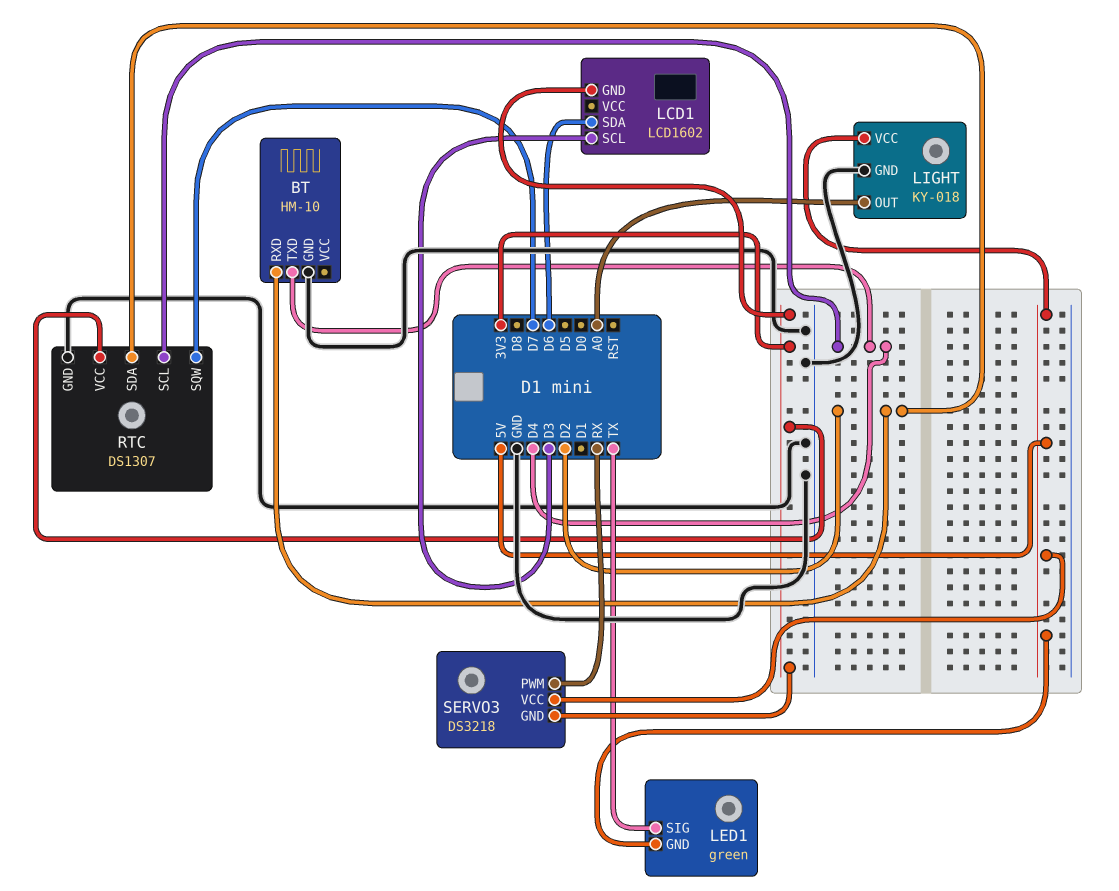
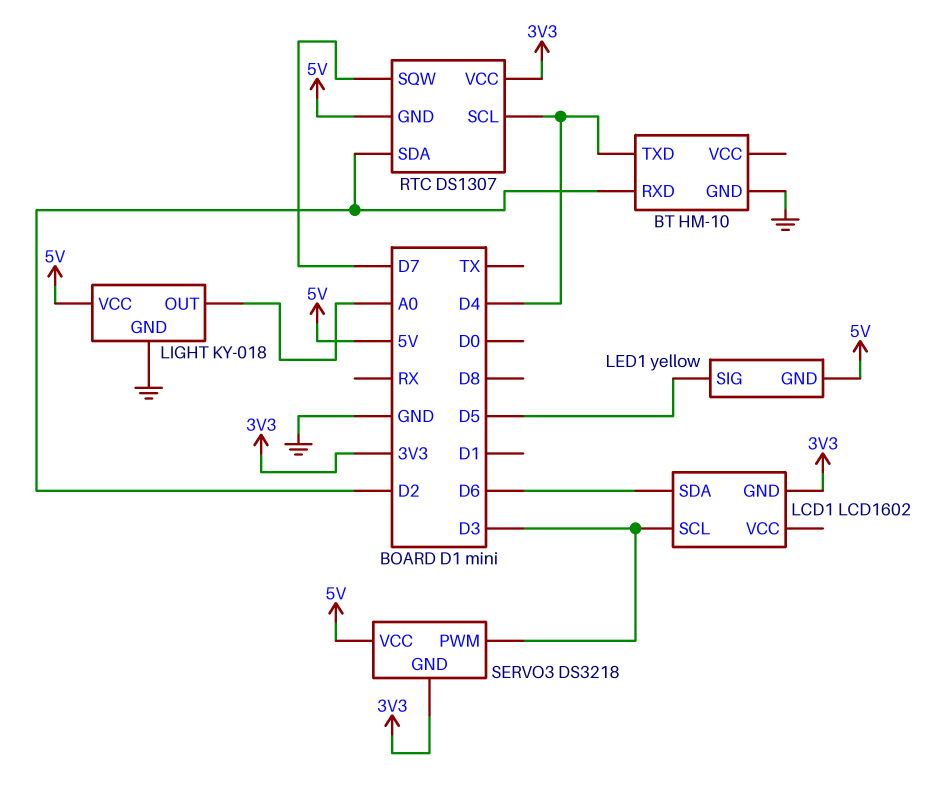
LED1: green -> yellow
LED1 pin SIG: TX -> D5
RTC pin GND: GND -> 5V
SERVO3 pin PWM: RX -> D3

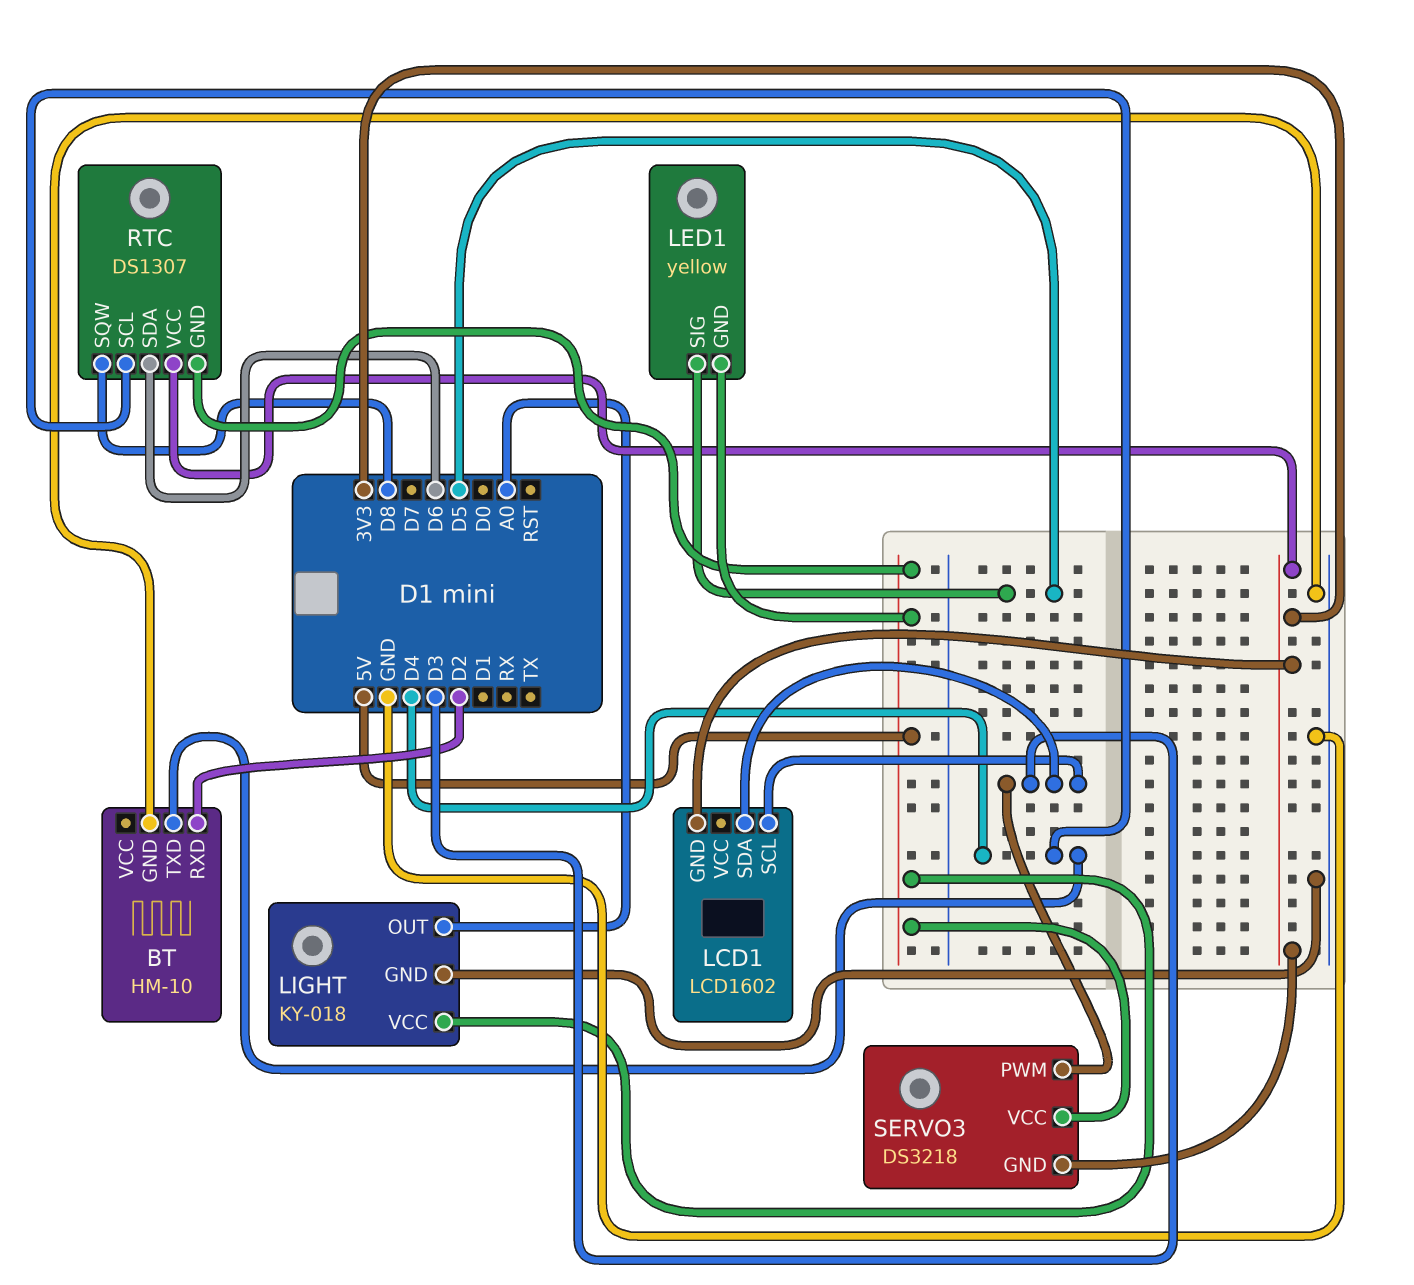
LCD1 pin SDA: D6 -> D3
RTC pin SDA: D2 -> D6
RTC pin SQW: D7 -> D8

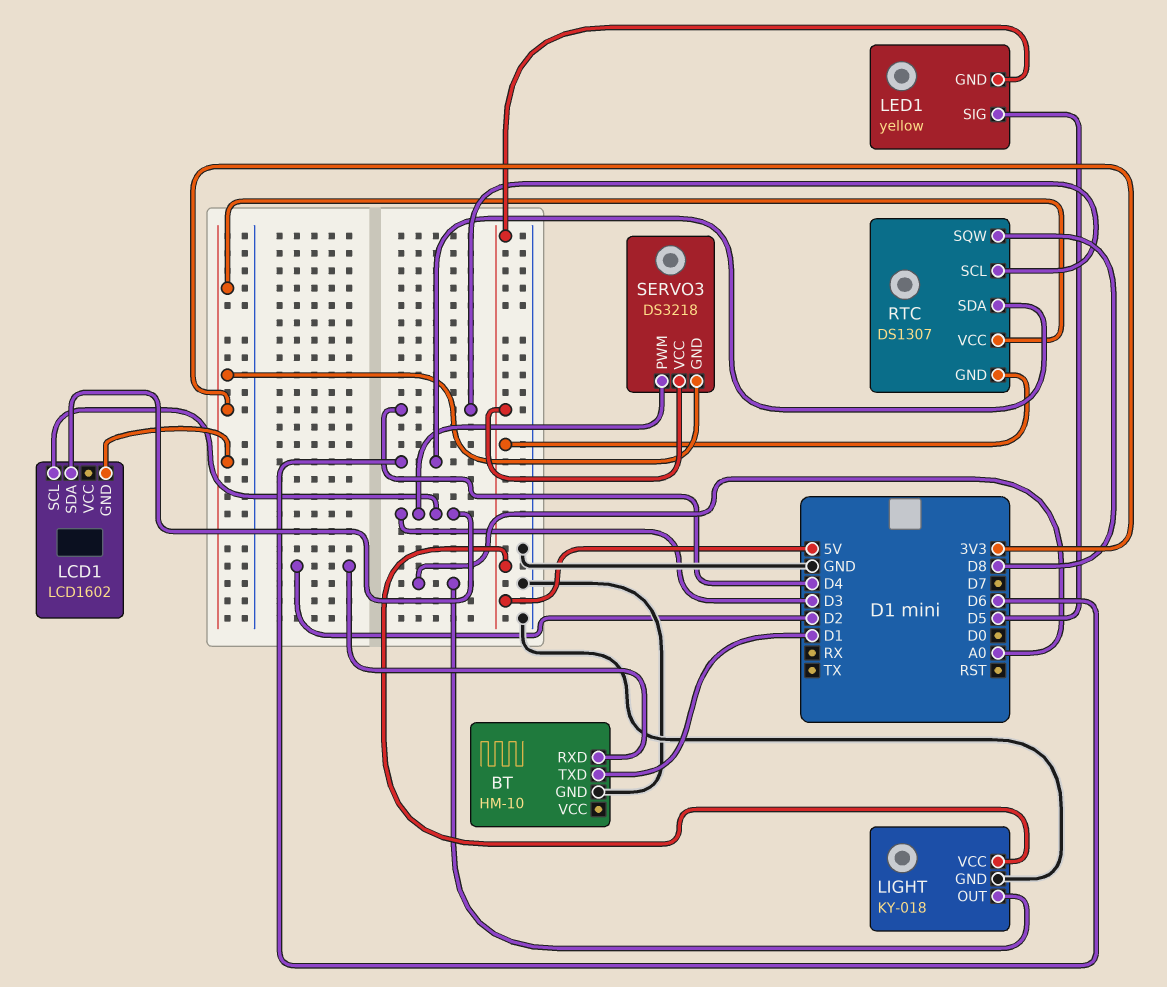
BT pin TXD: D4 -> D1

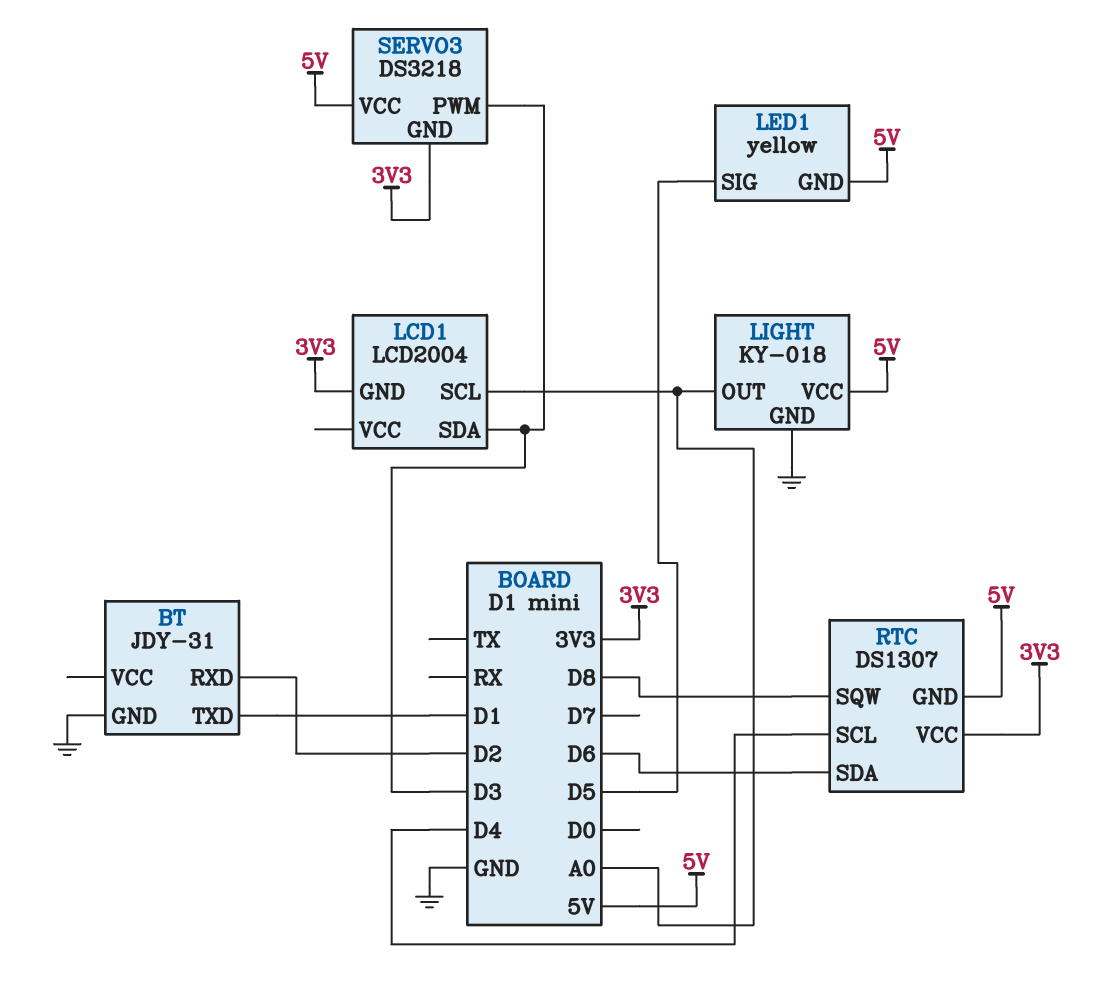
BT: HM-10 -> JDY-31
LCD1: LCD1602 -> LCD2004
LCD1 pin SCL: D3 -> A0

